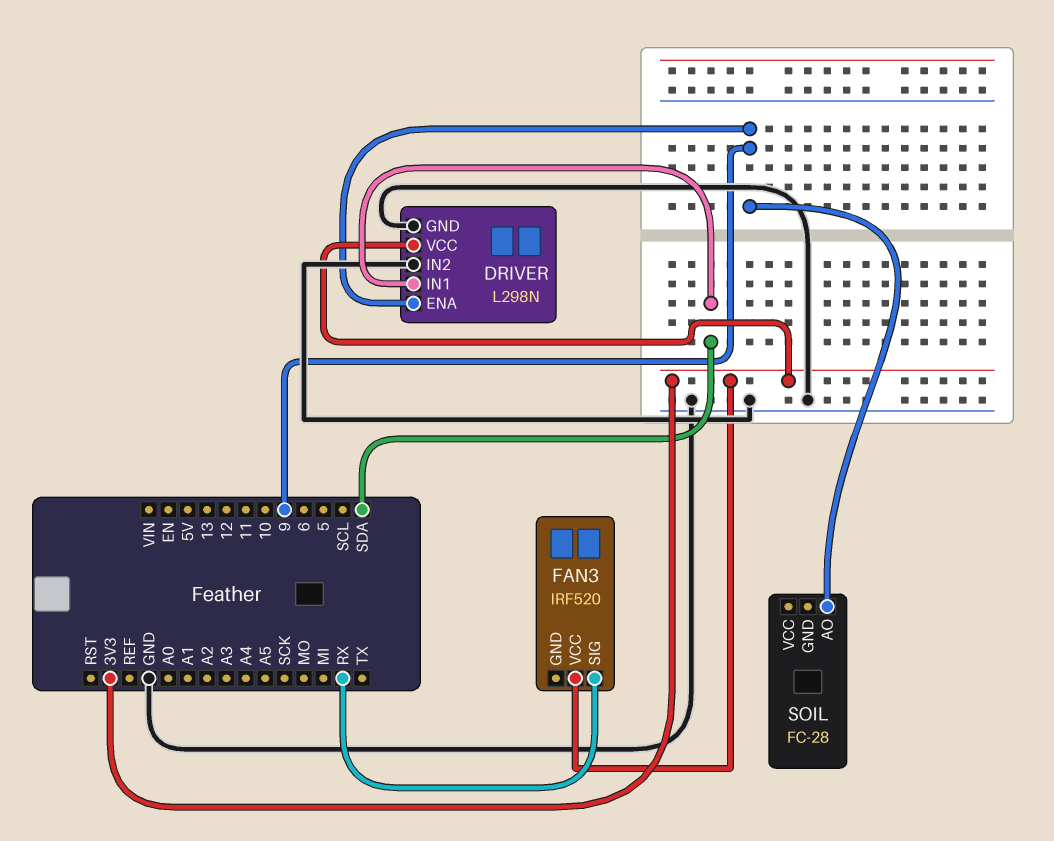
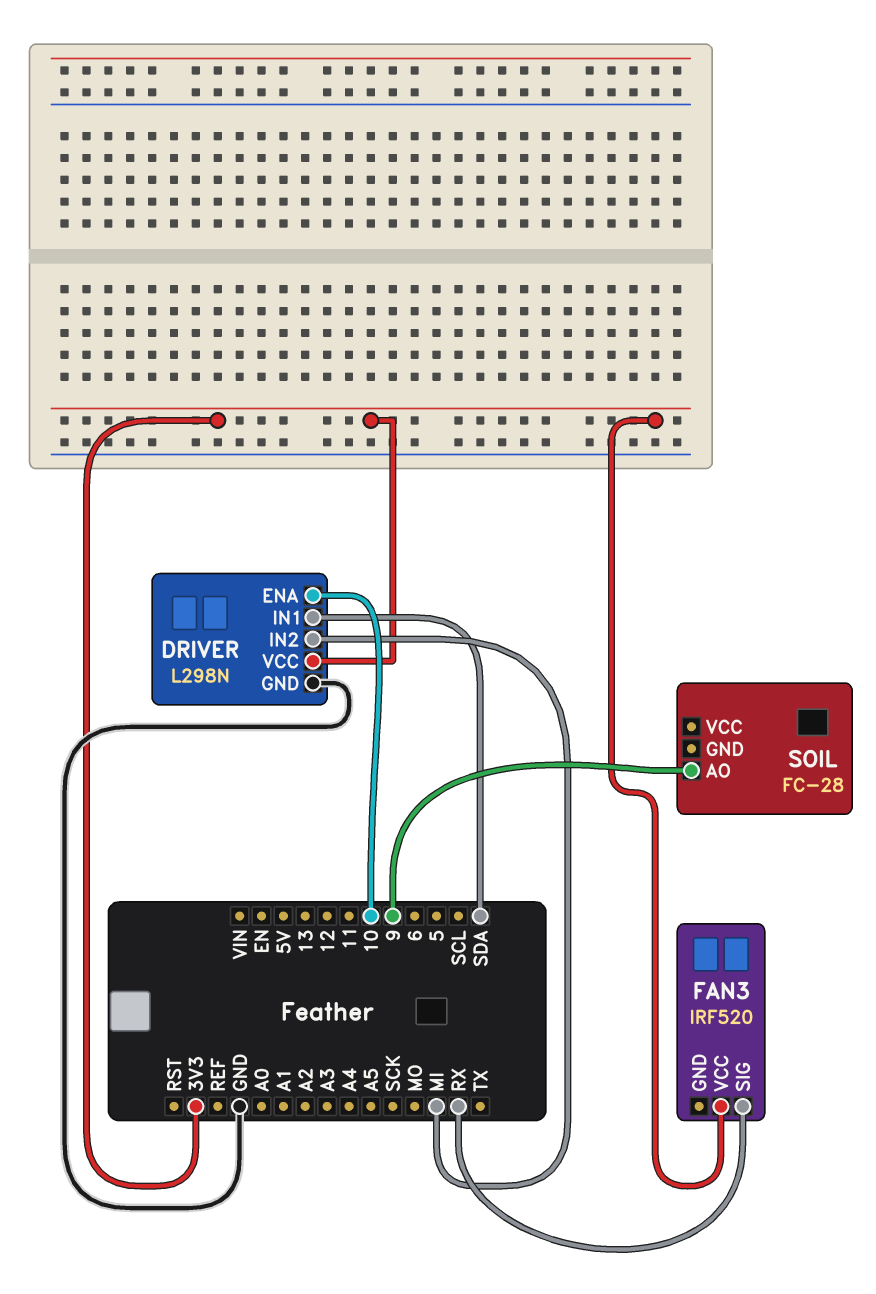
DRIVER pin ENA: 9 -> 10
DRIVER pin IN2: GND -> MI

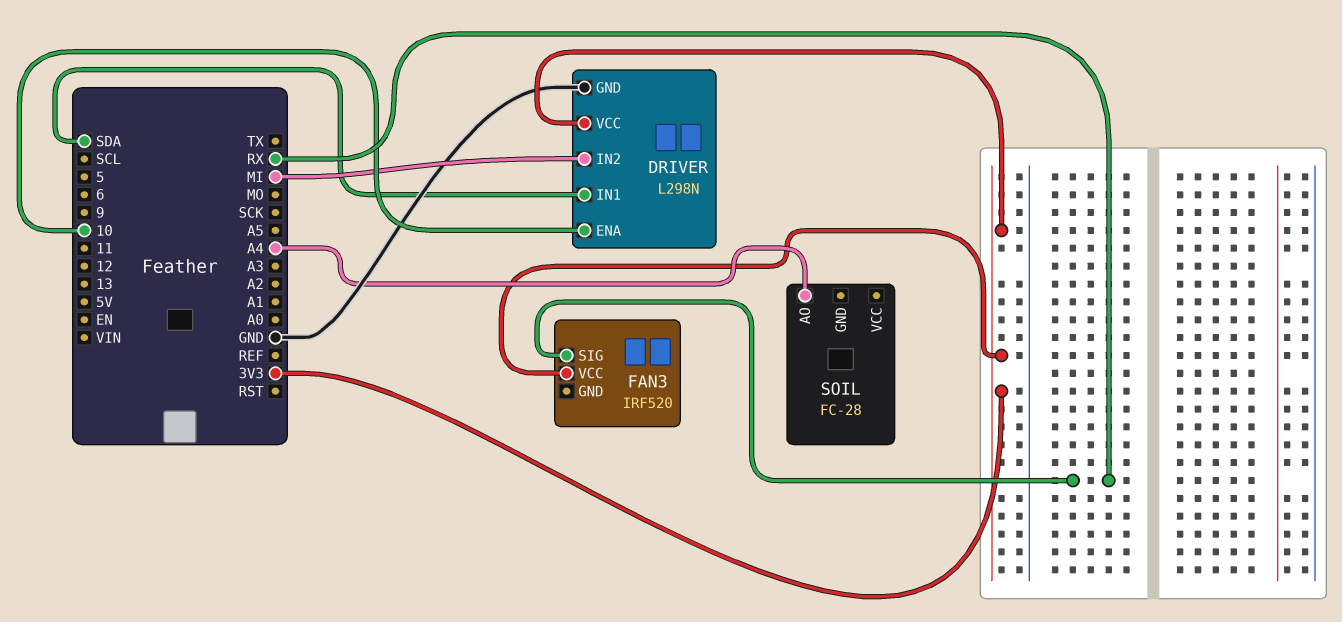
SOIL pin AO: 9 -> A4

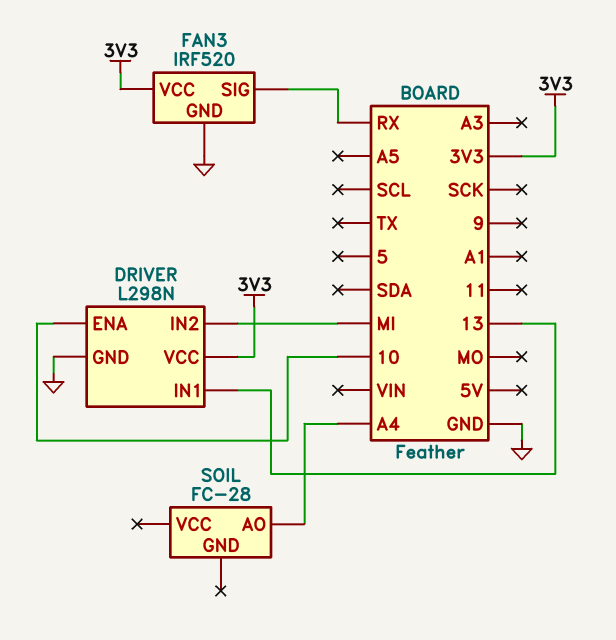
DRIVER pin IN1: SDA -> 13
FAN3 pin GND: none -> GND

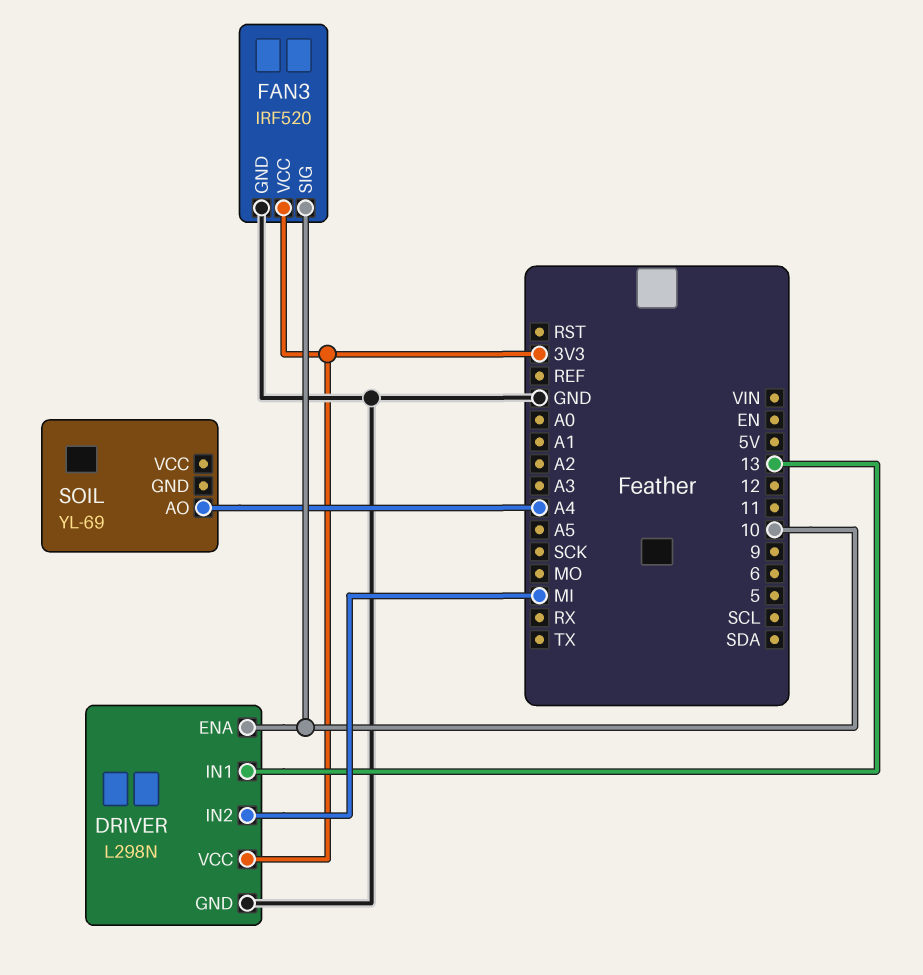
FAN3 pin SIG: RX -> 10
SOIL: FC-28 -> YL-69

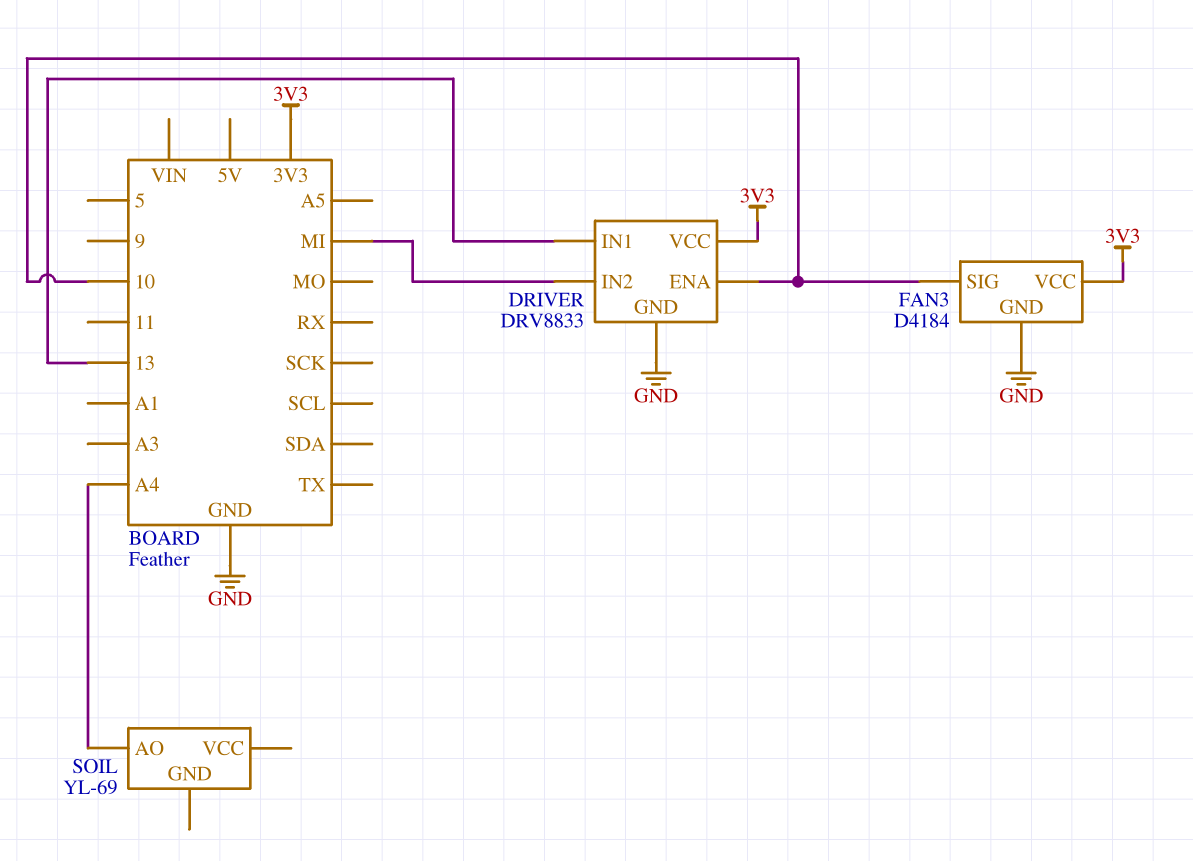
DRIVER: L298N -> DRV8833
FAN3: IRF520 -> D4184

